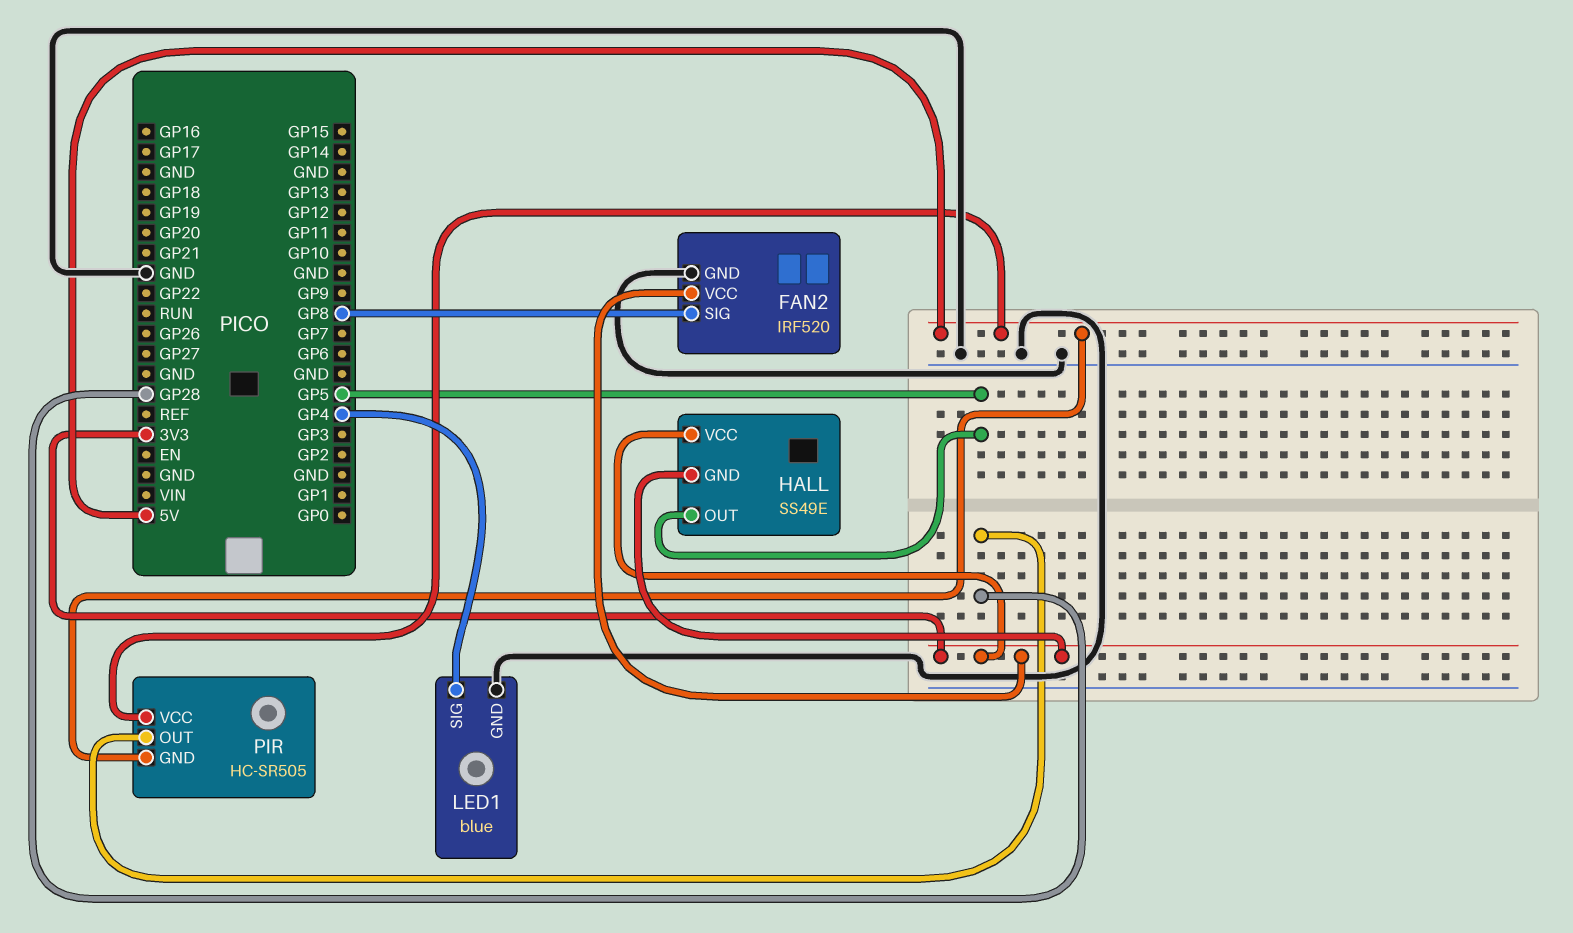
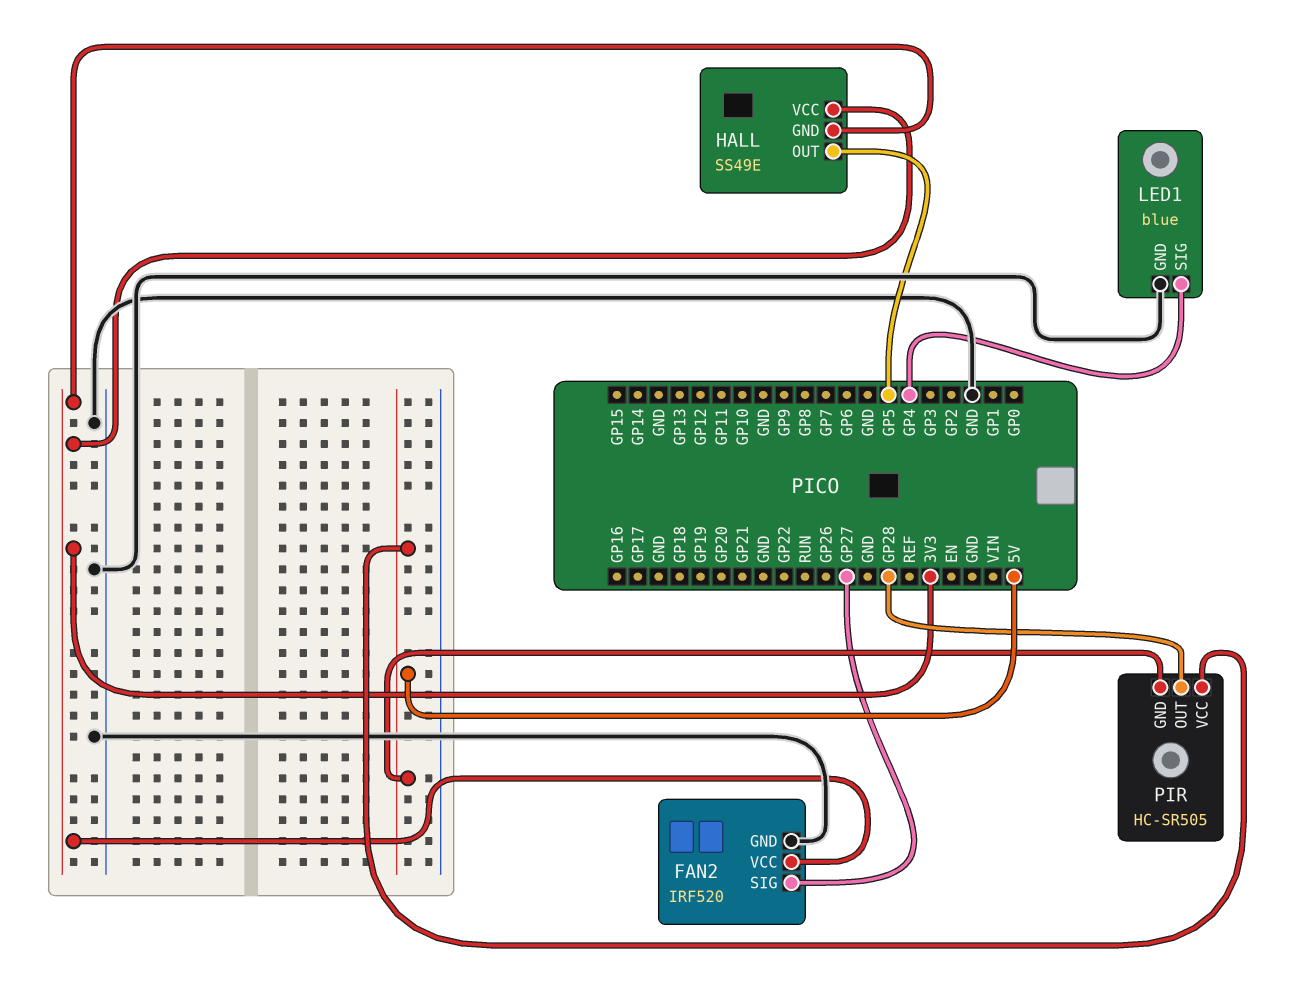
FAN2 pin SIG: GP8 -> GP27

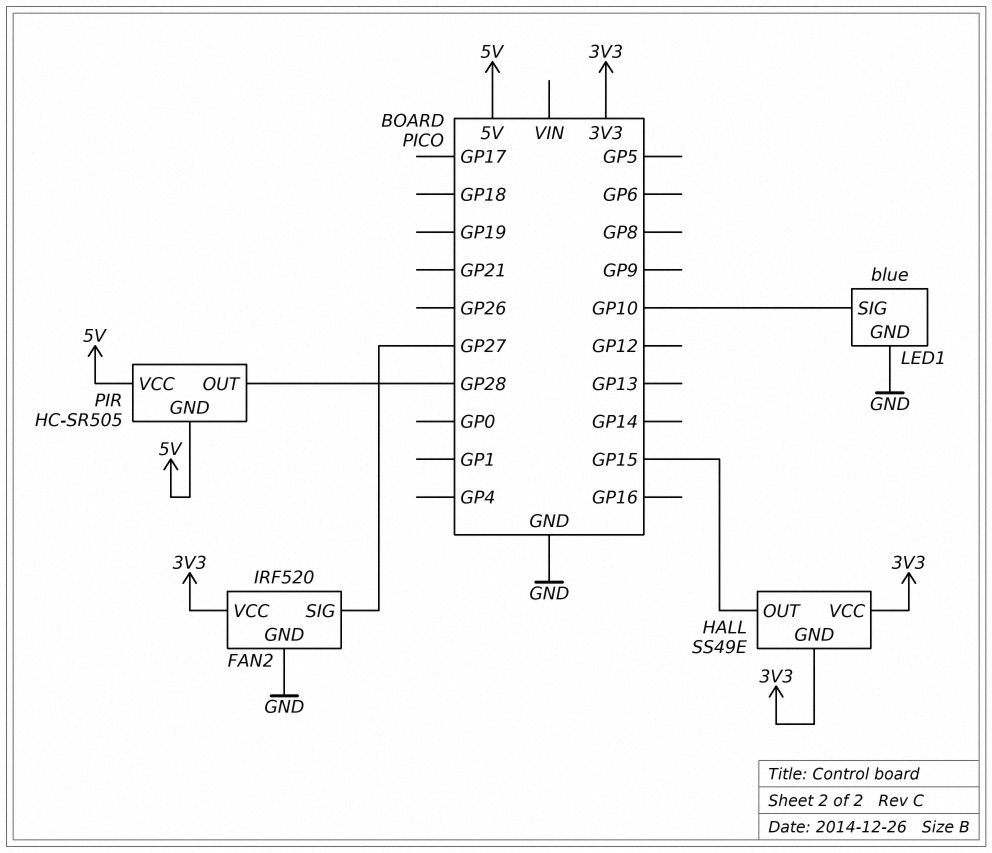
HALL pin OUT: GP5 -> GP15
LED1 pin SIG: GP4 -> GP10

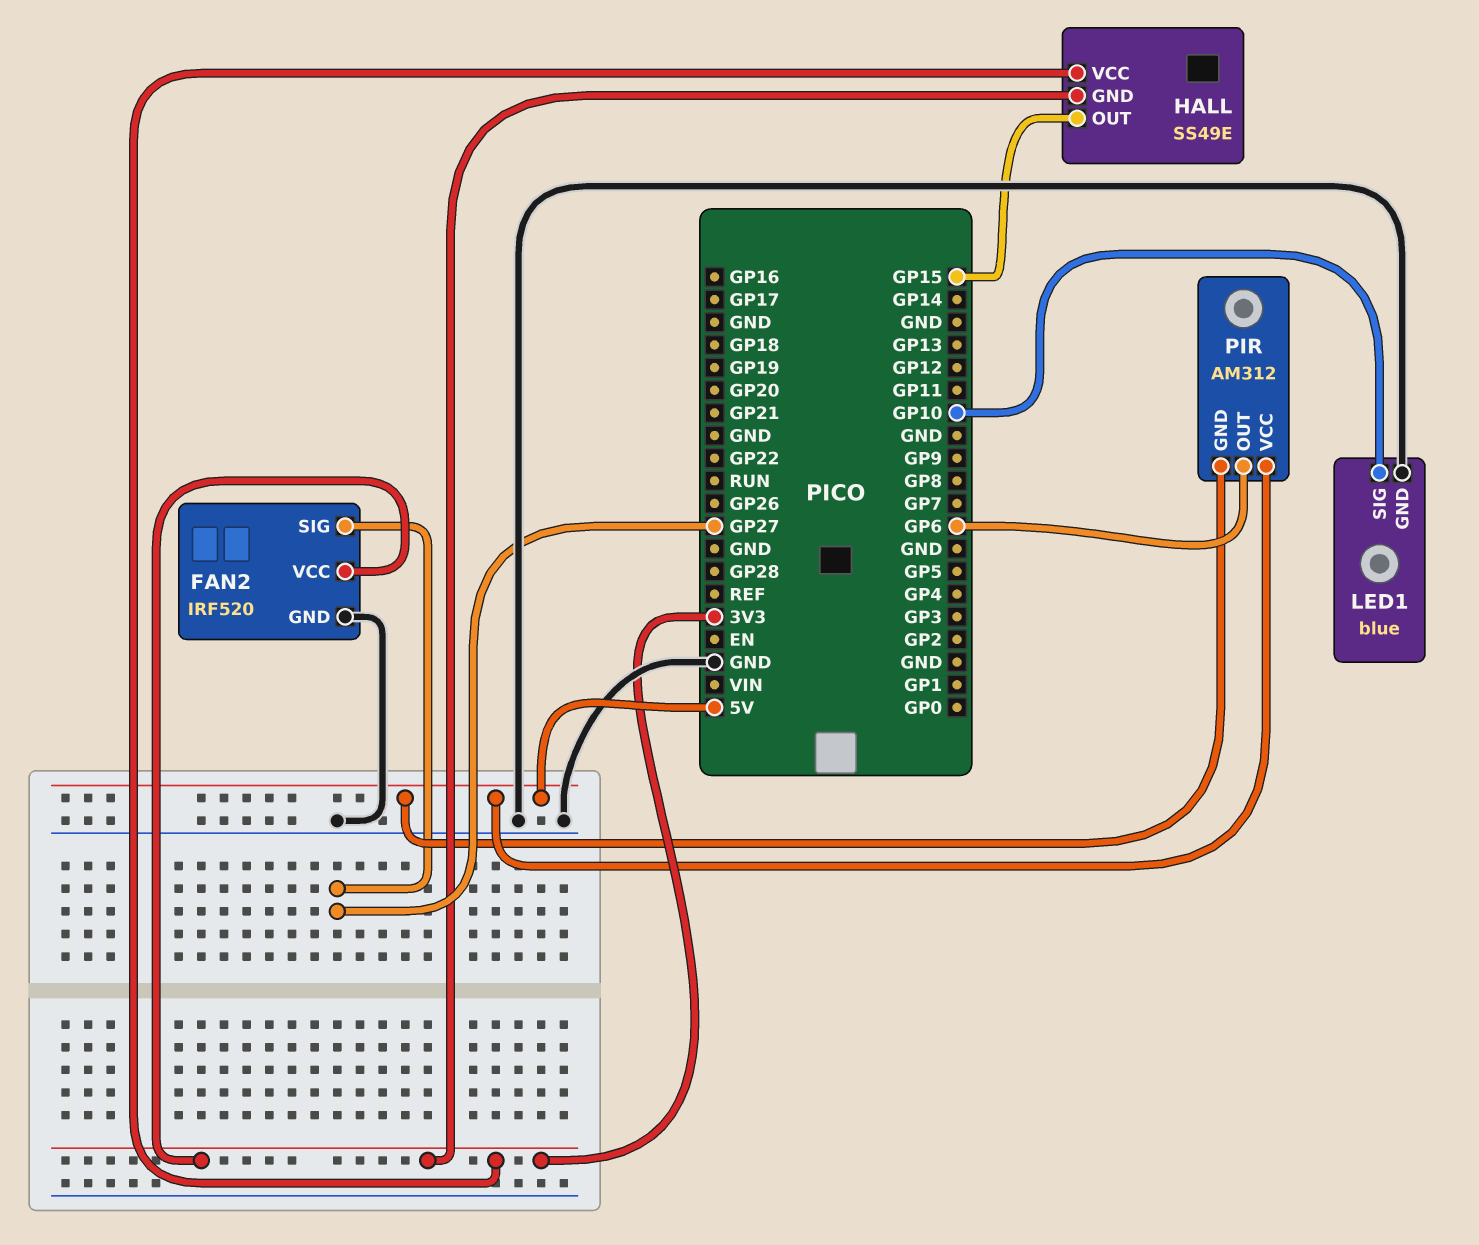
PIR: HC-SR505 -> AM312
PIR pin OUT: GP28 -> GP6

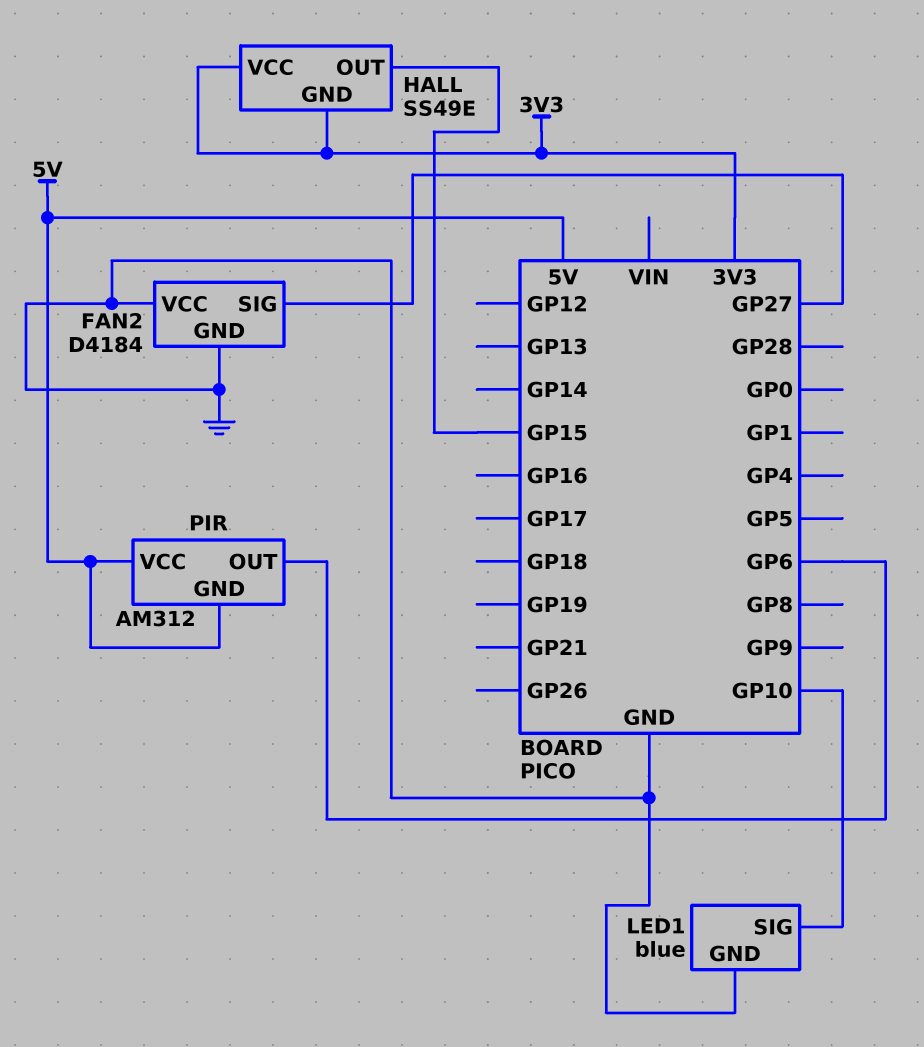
FAN2: IRF520 -> D4184
FAN2 pin VCC: 3V3 -> GND

